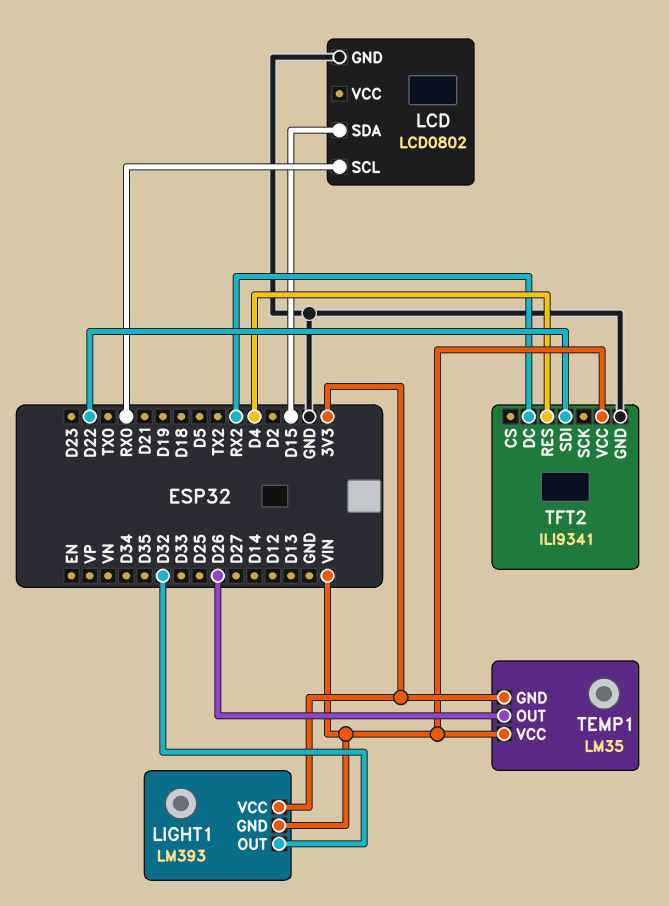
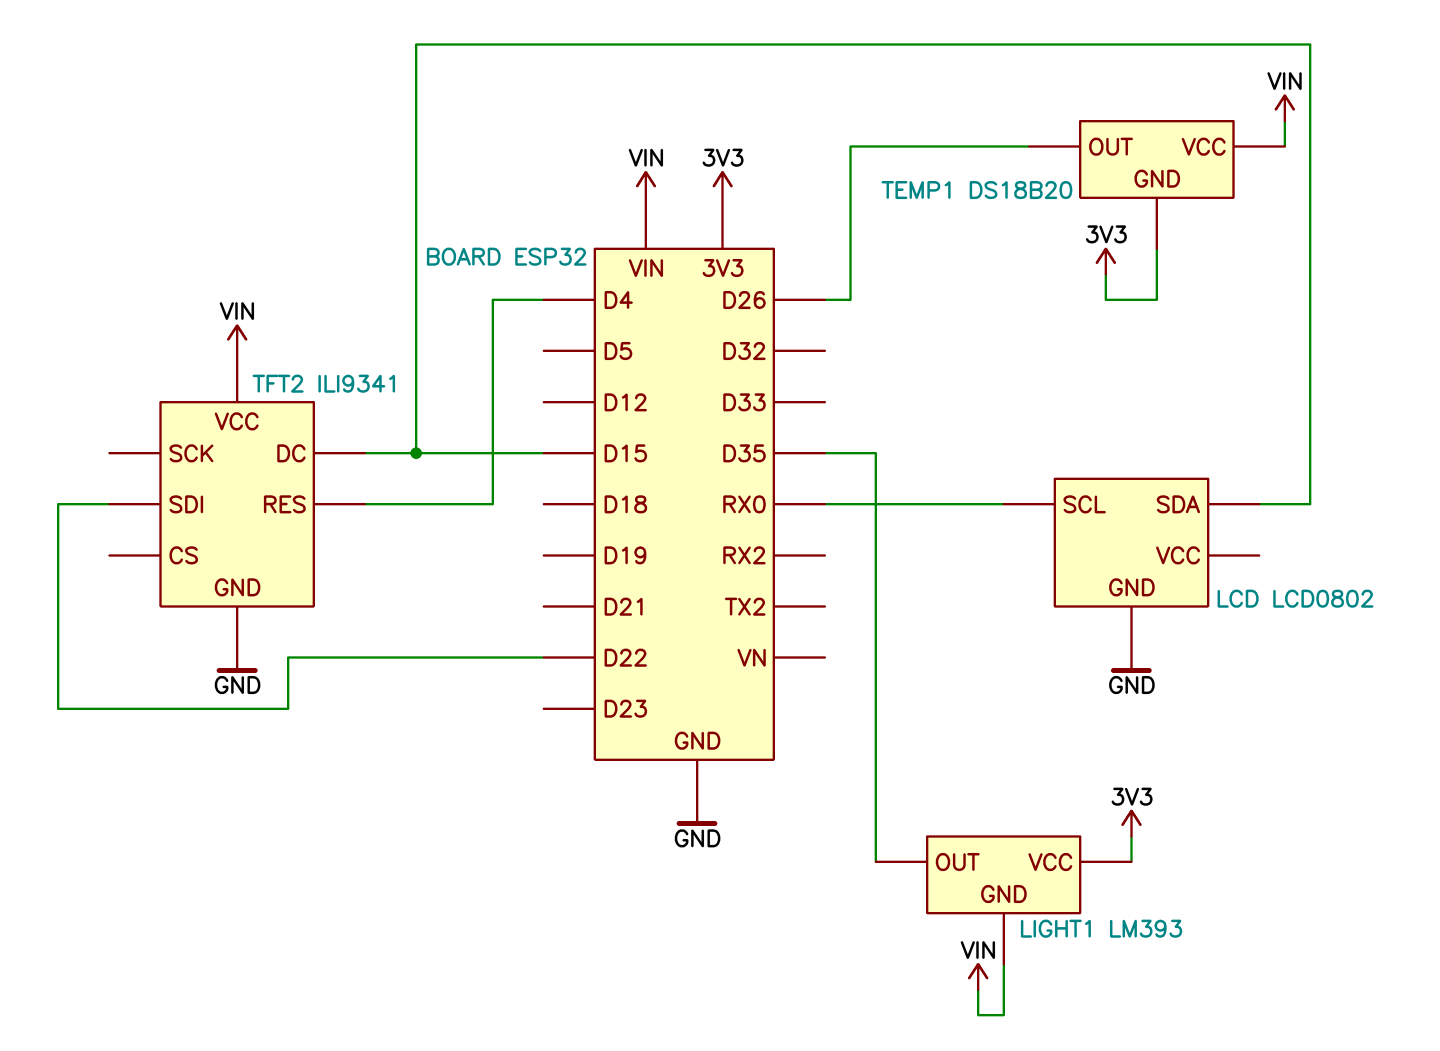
LIGHT1 pin OUT: D32 -> D35
TEMP1: LM35 -> DS18B20
TFT2 pin DC: RX2 -> D15

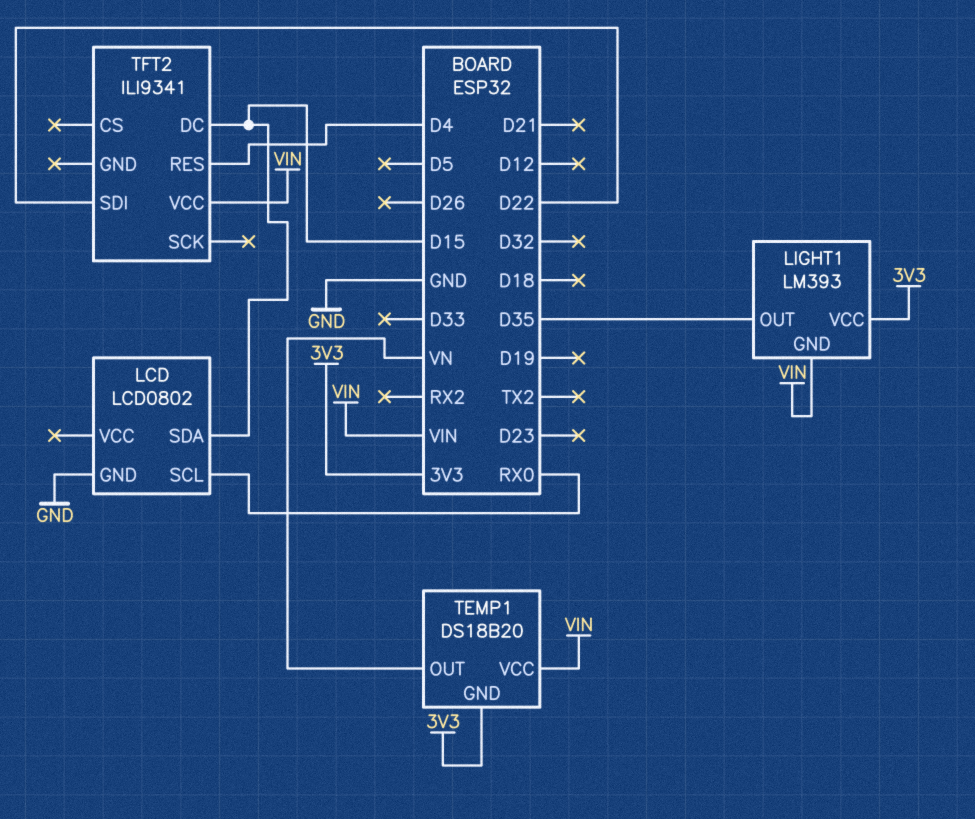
TEMP1 pin OUT: D26 -> VN
TFT2 pin GND: GND -> none

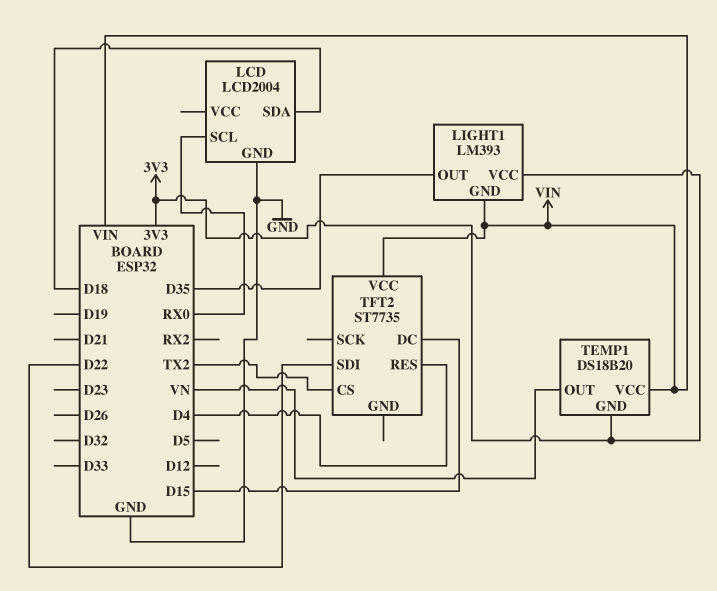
LCD: LCD0802 -> LCD2004
LCD pin SDA: D15 -> D18
TFT2: ILI9341 -> ST7735
TFT2 pin CS: none -> TX2

